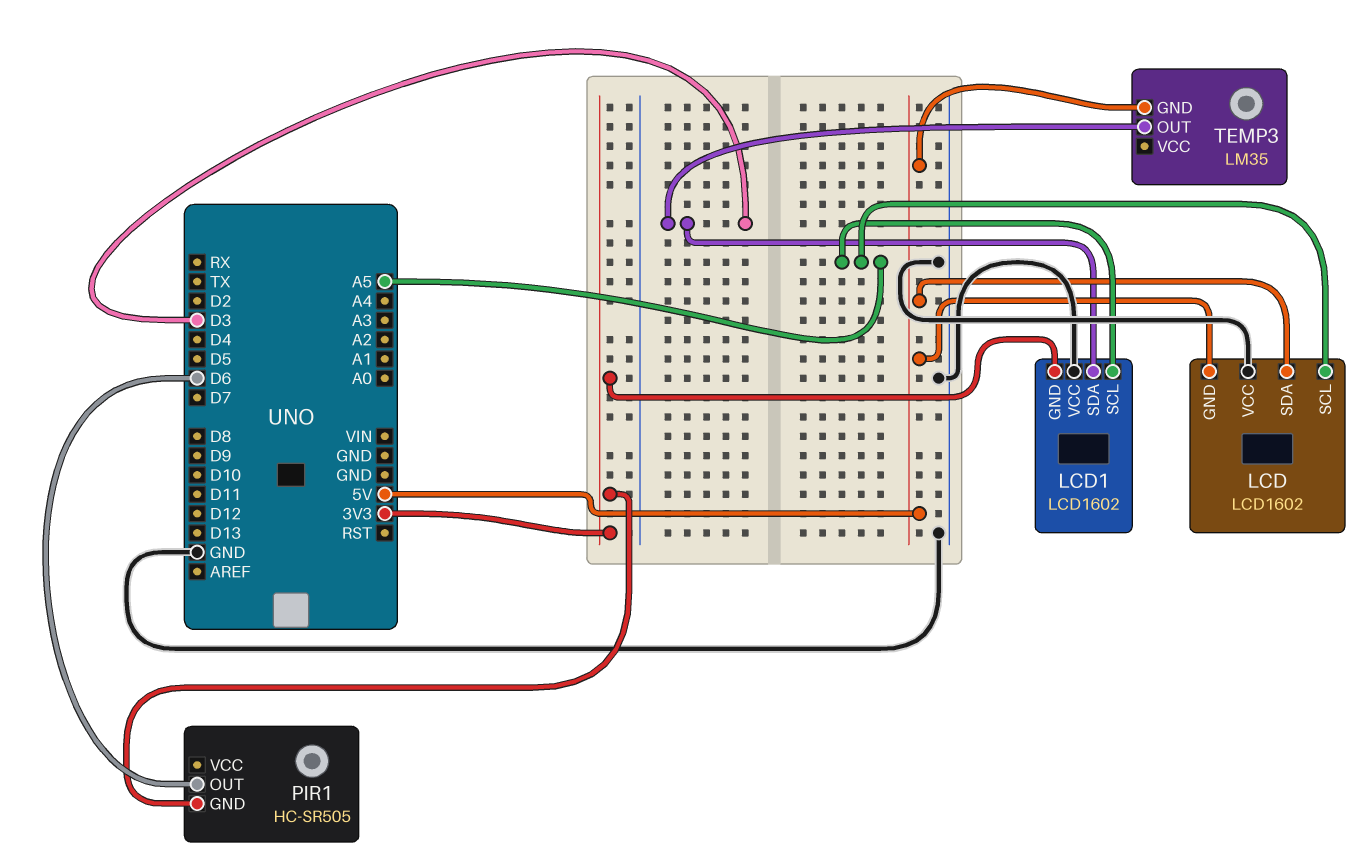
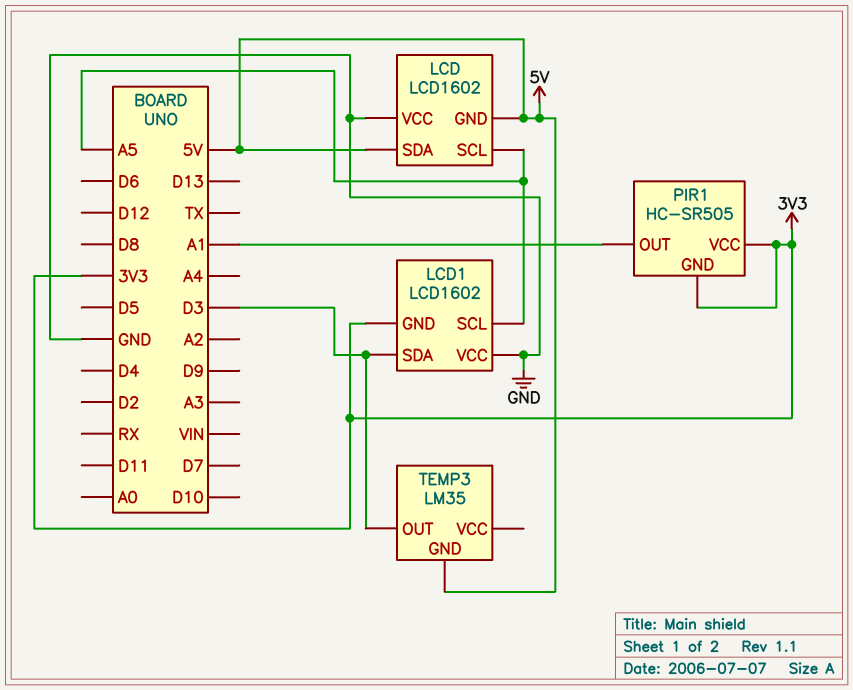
PIR1 pin OUT: D6 -> A1
PIR1 pin VCC: none -> 3V3

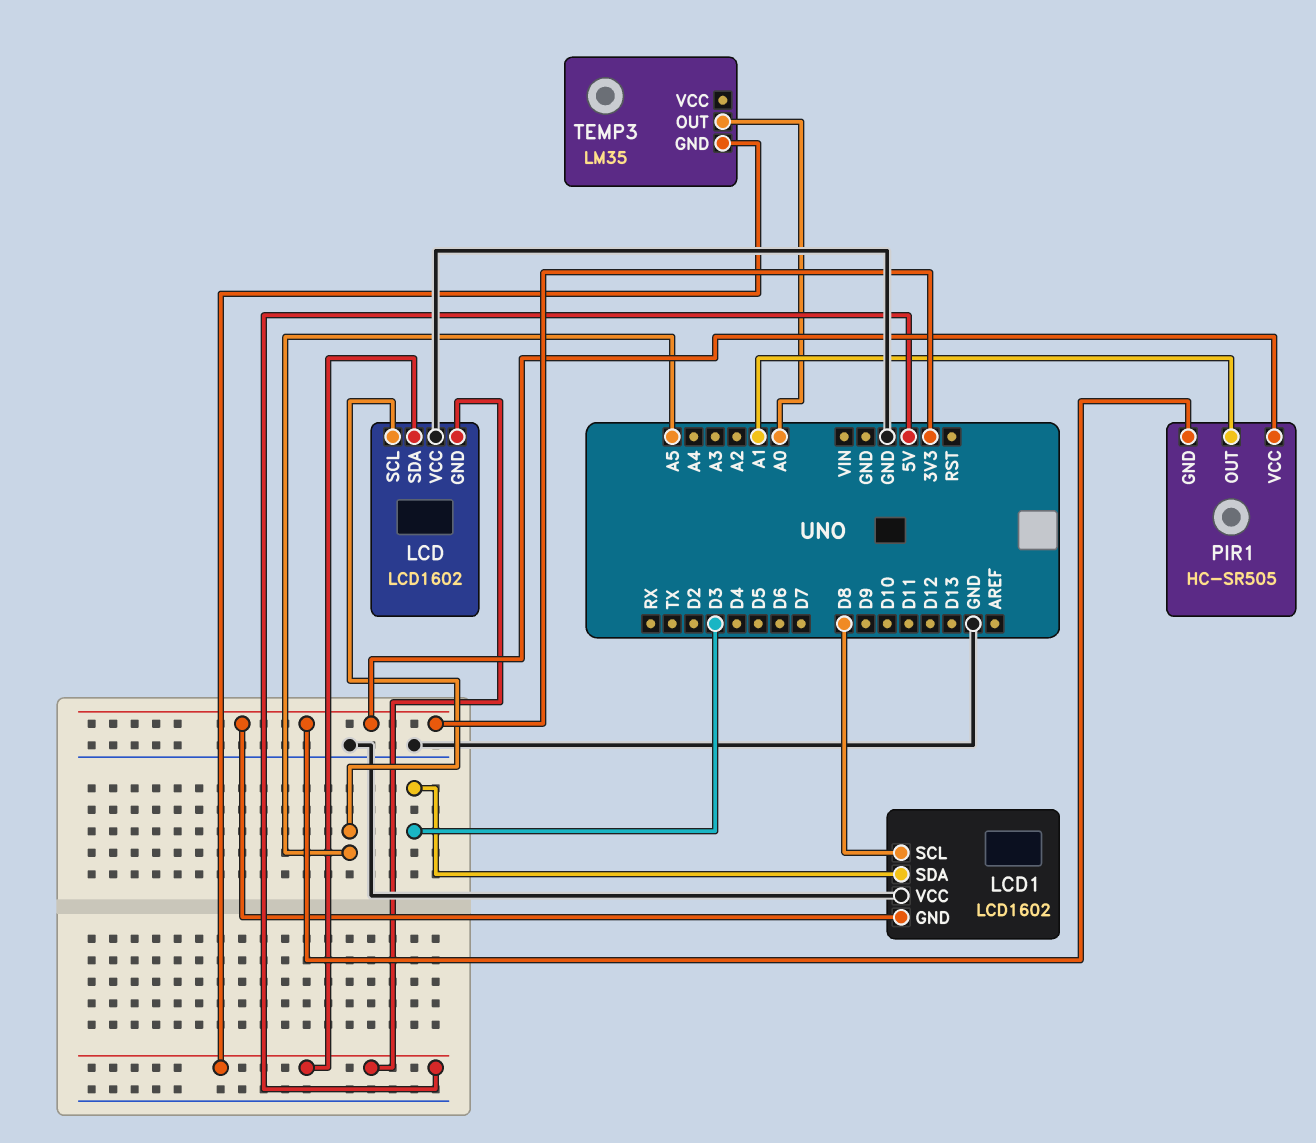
LCD1 pin SCL: A5 -> D8
TEMP3 pin OUT: D3 -> A0

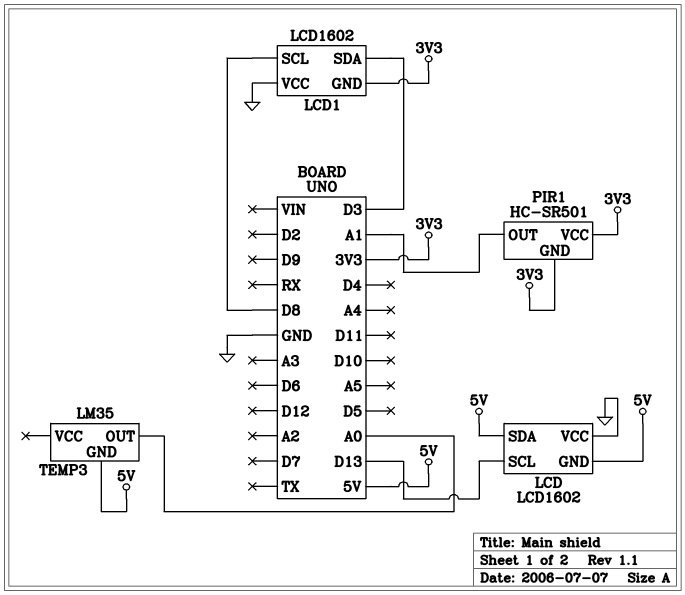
LCD pin SCL: A5 -> D13
PIR1: HC-SR505 -> HC-SR501

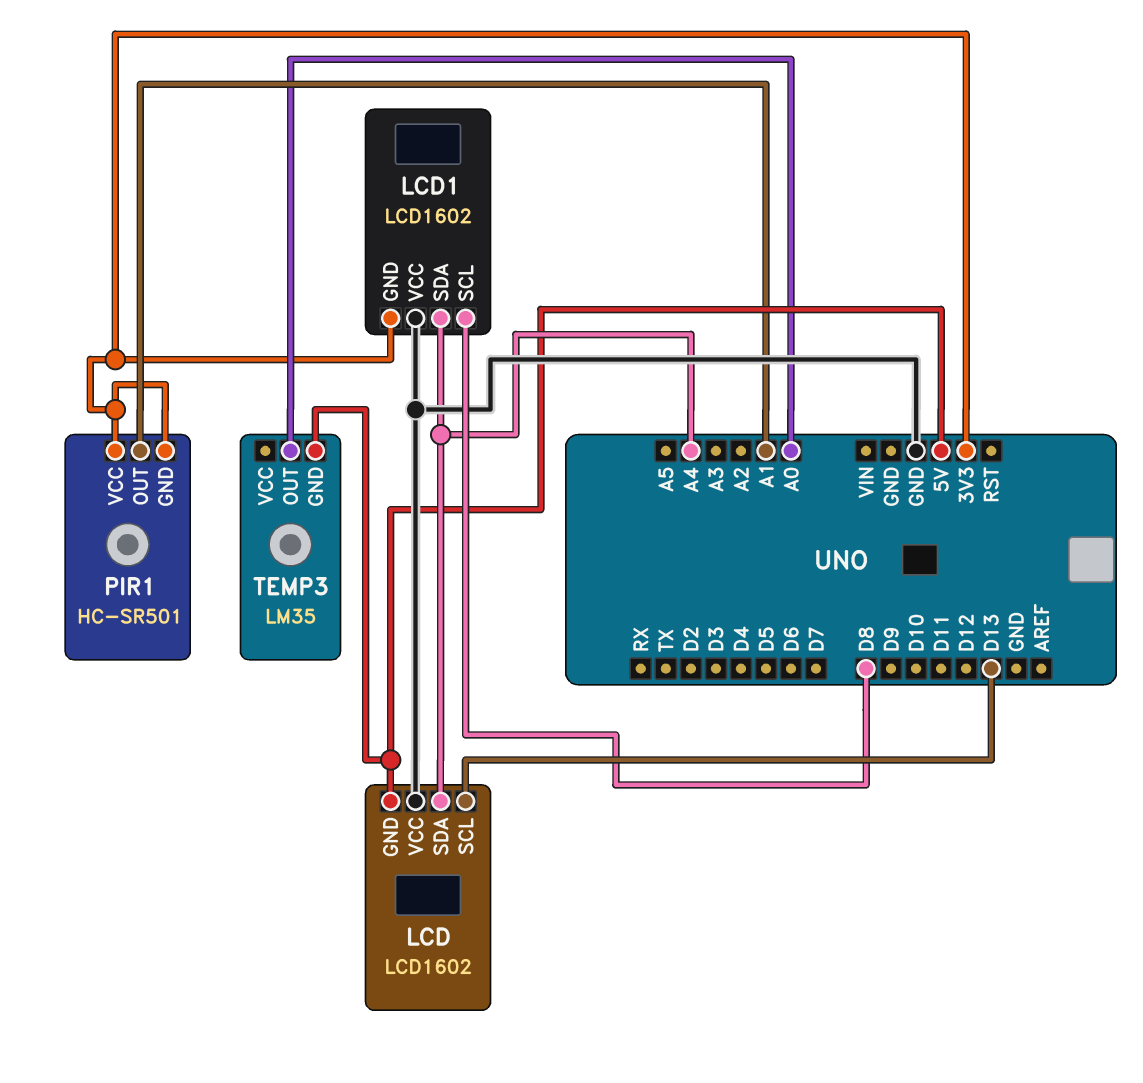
LCD pin SDA: 5V -> A4
LCD1 pin SDA: D3 -> A4

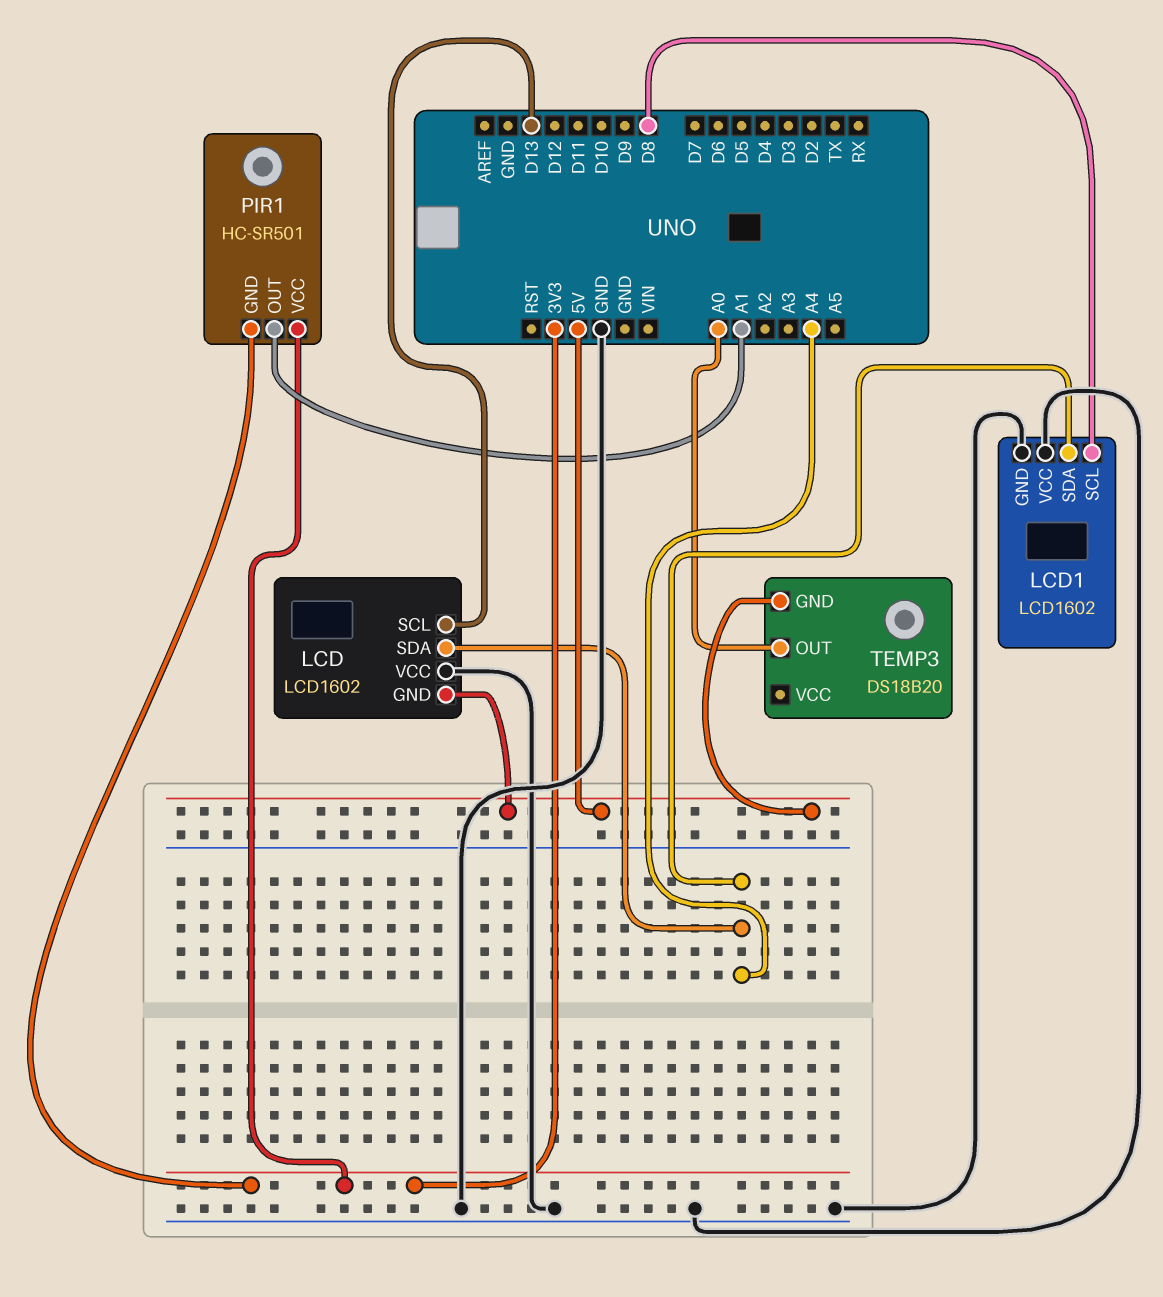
LCD1 pin GND: 3V3 -> GND
TEMP3: LM35 -> DS18B20

